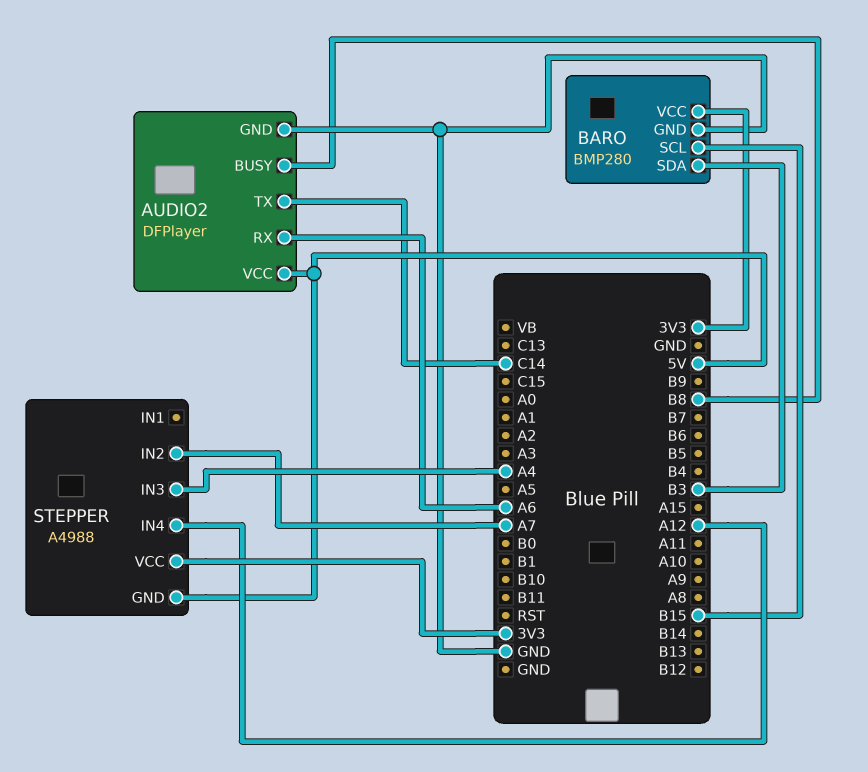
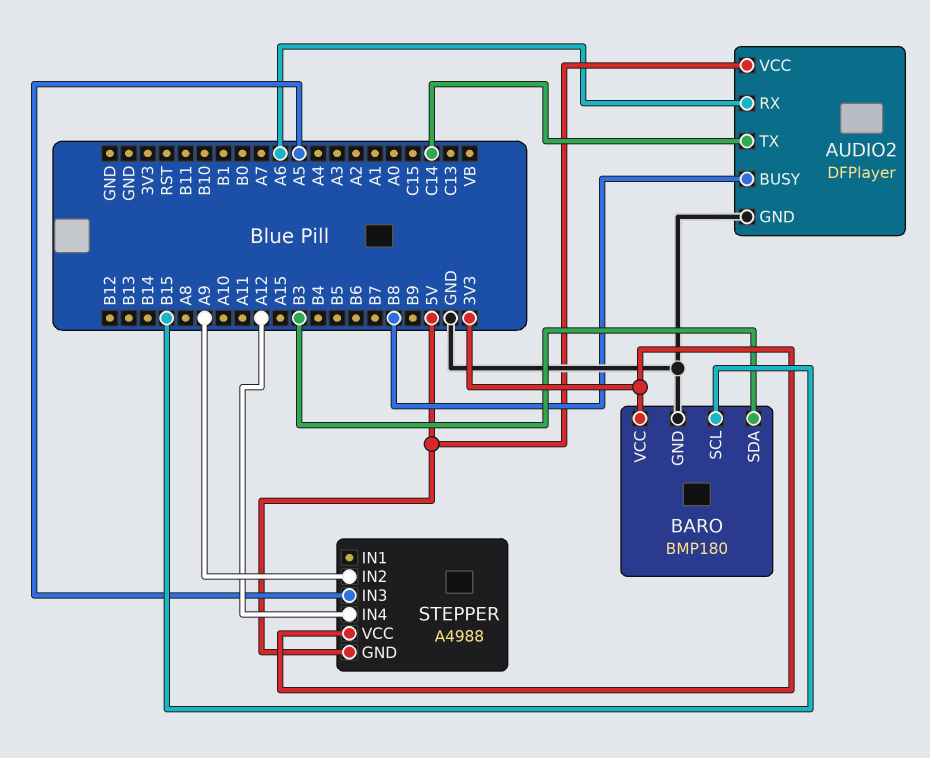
BARO: BMP280 -> BMP180
STEPPER pin IN2: A7 -> A9
STEPPER pin IN3: A4 -> A5

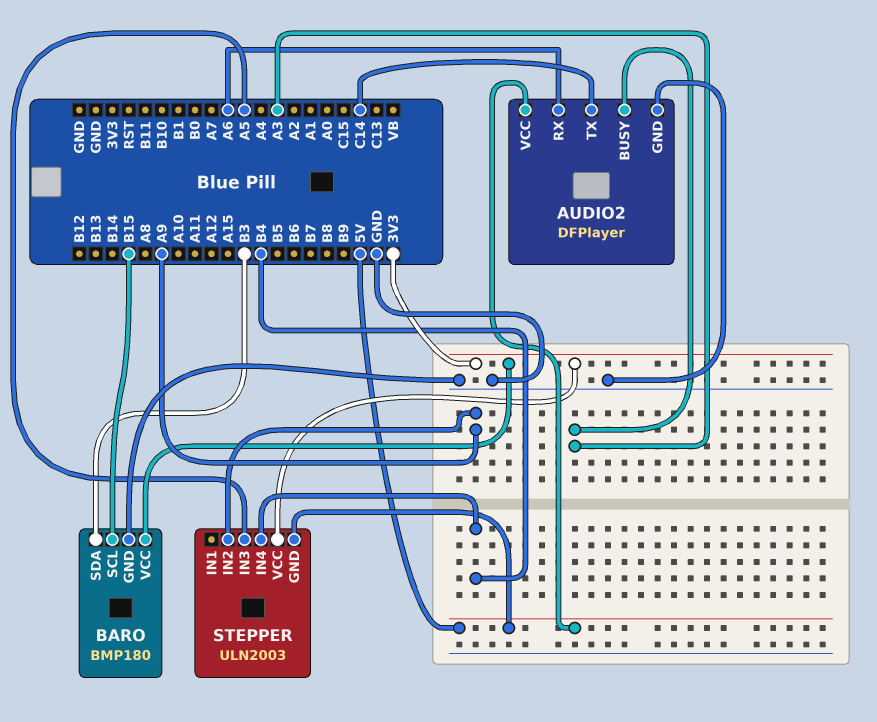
AUDIO2 pin BUSY: B8 -> A3
STEPPER: A4988 -> ULN2003
STEPPER pin IN4: A12 -> B4

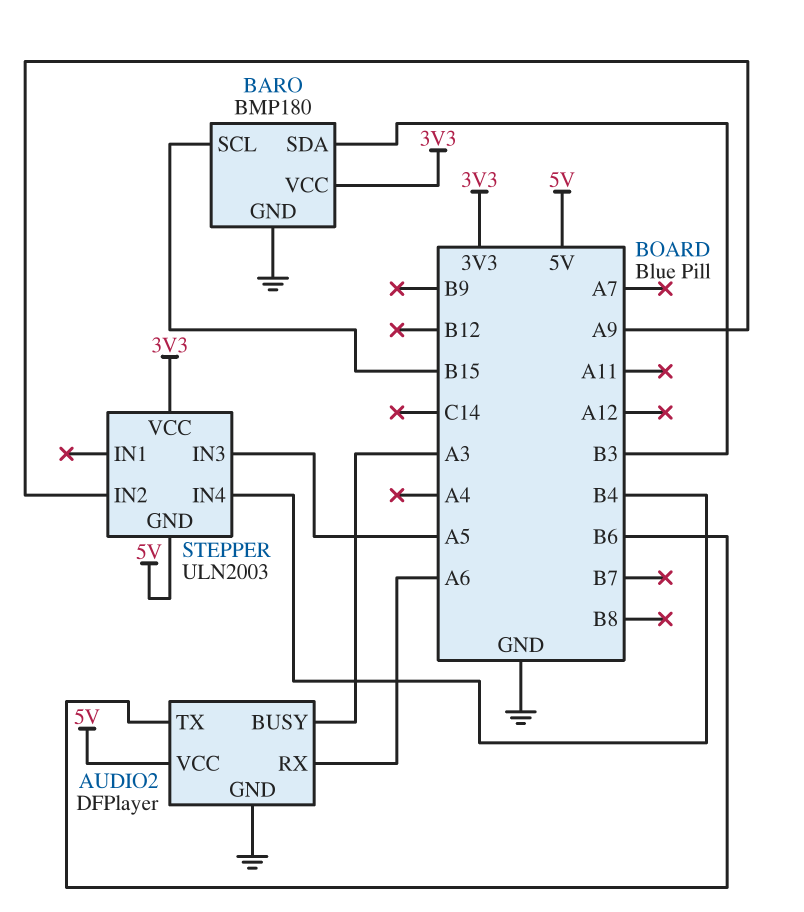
AUDIO2 pin TX: C14 -> B6

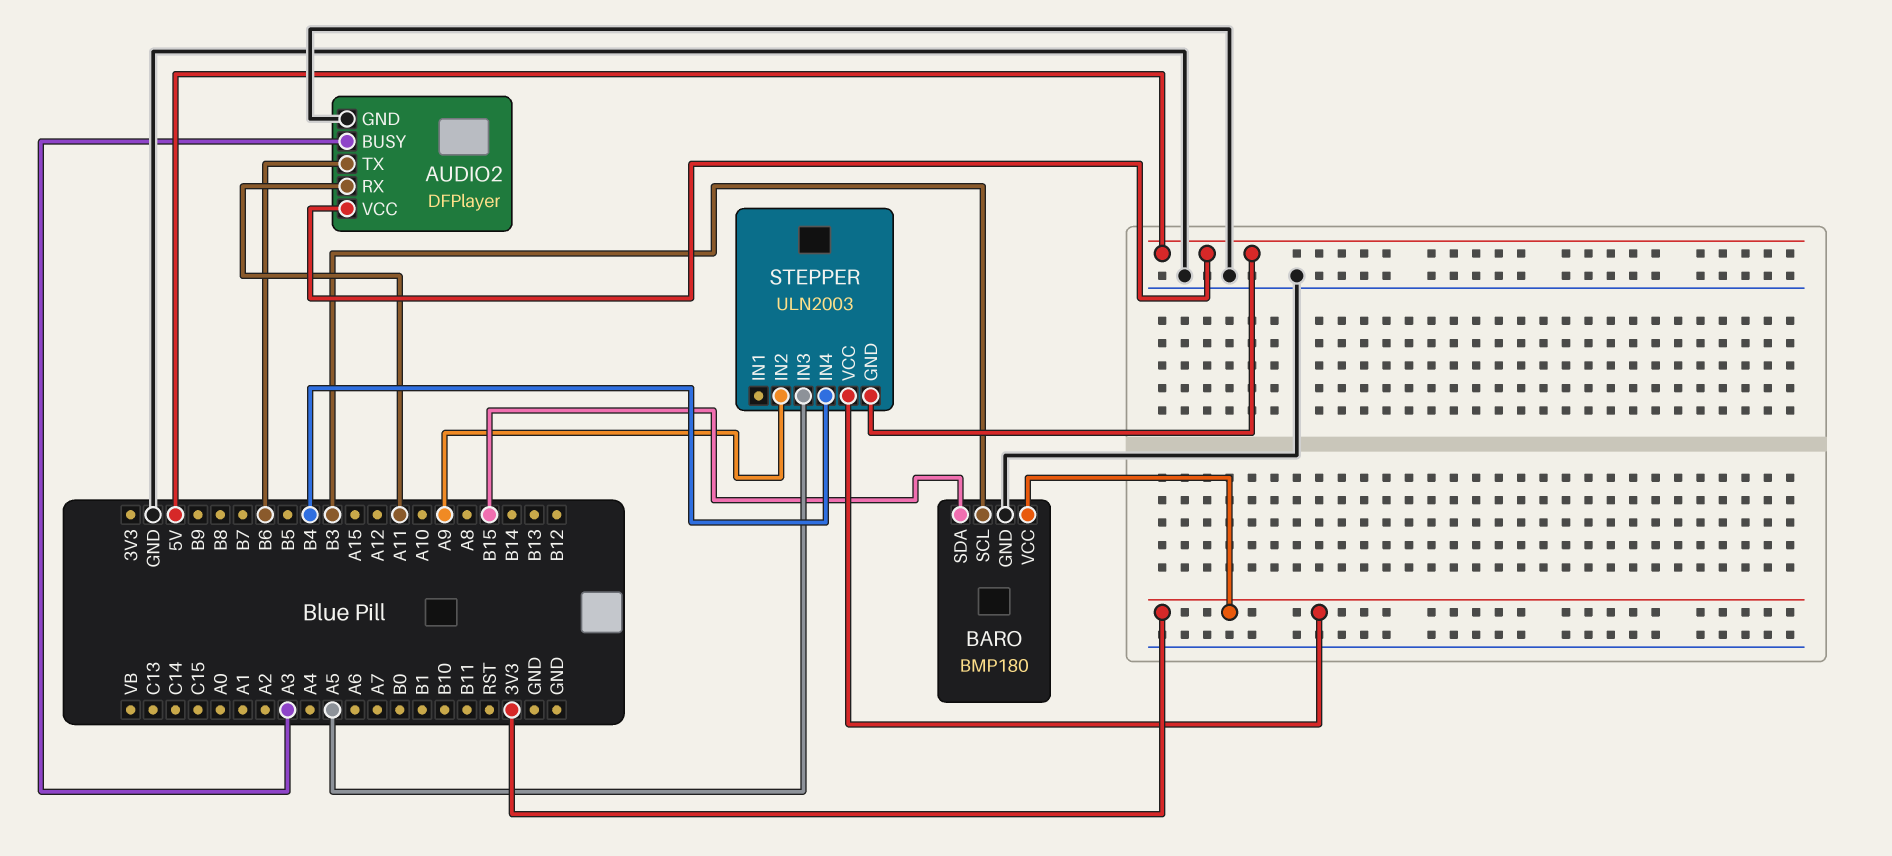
AUDIO2 pin RX: A6 -> A11
BARO pin SCL: B15 -> B3
BARO pin SDA: B3 -> B15

